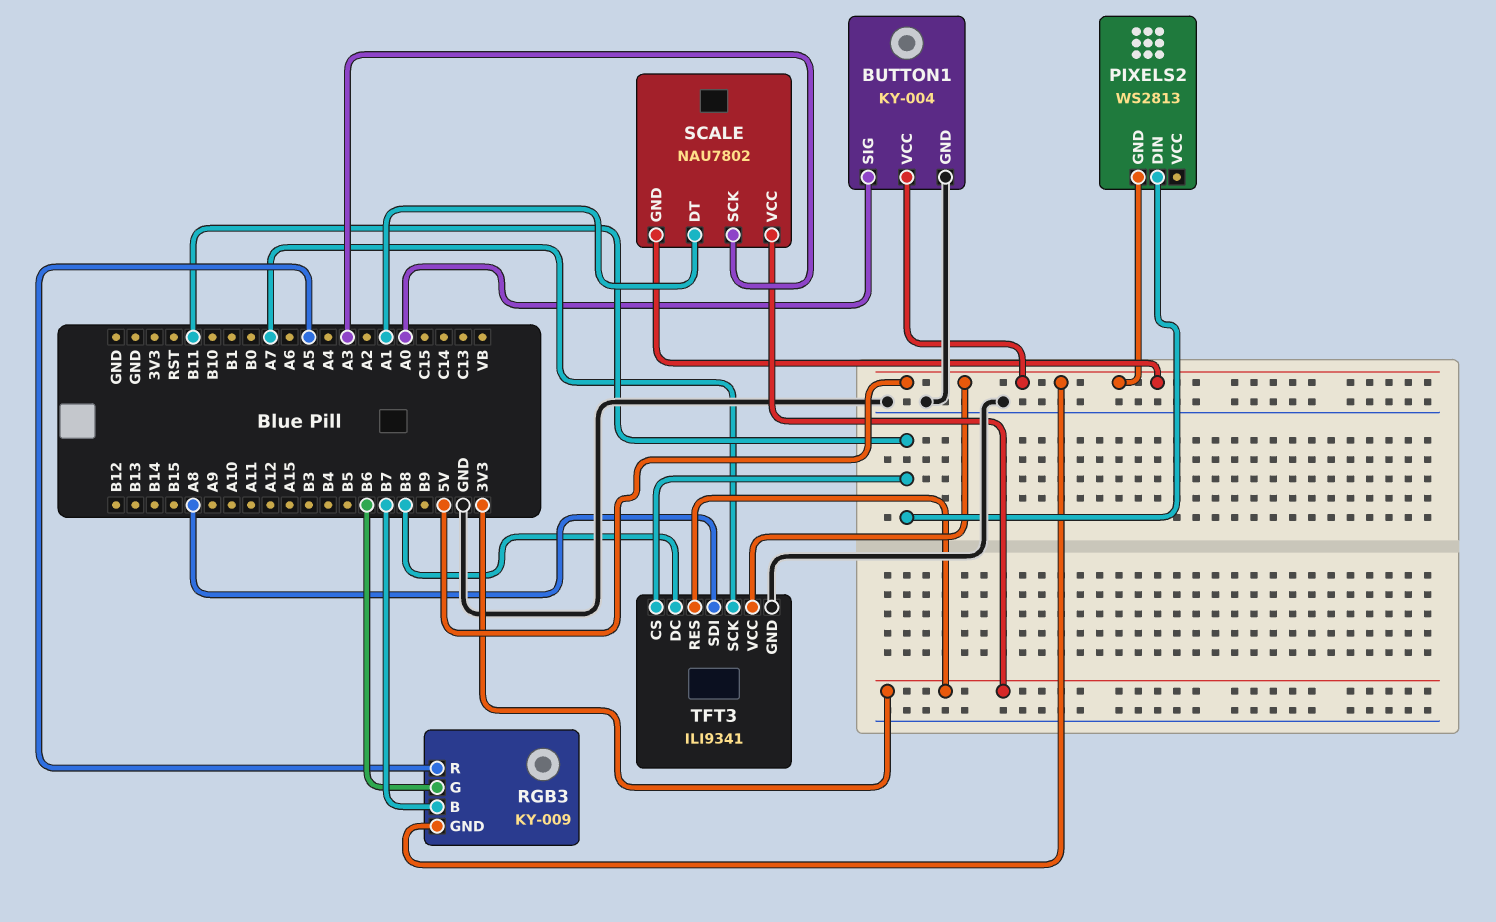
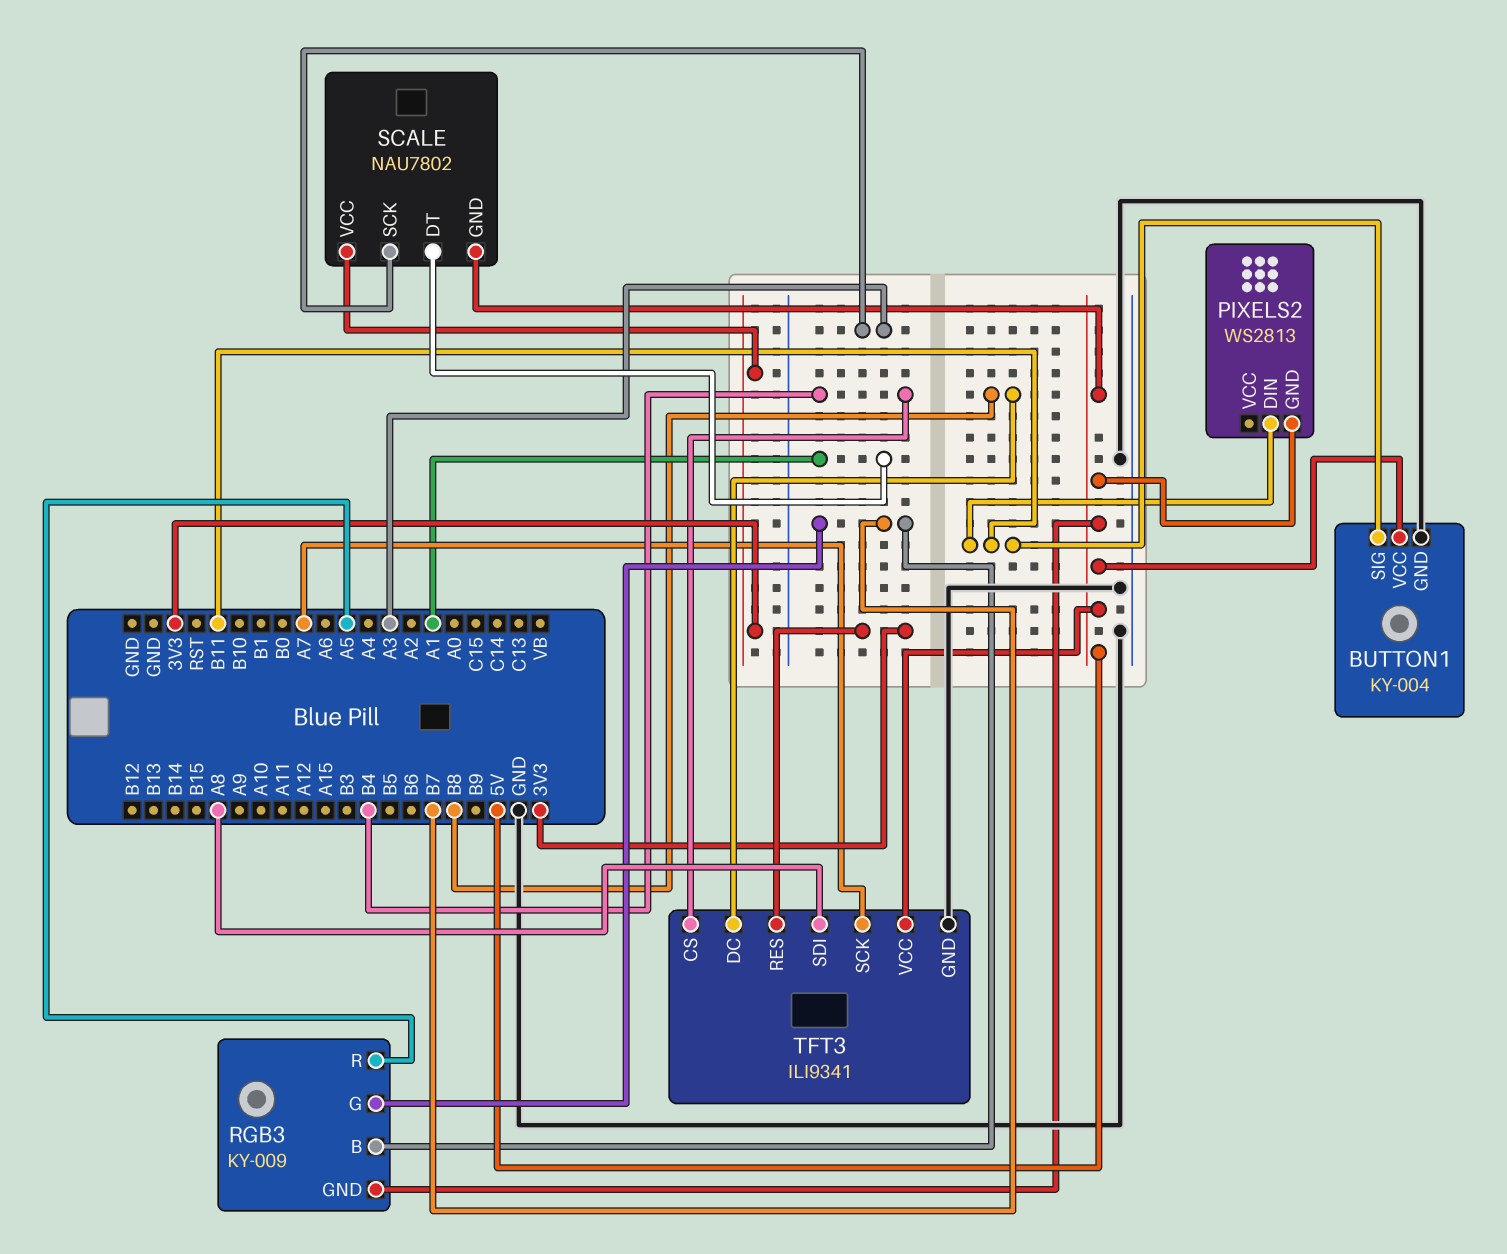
BUTTON1 pin SIG: A0 -> B11
RGB3 pin G: B6 -> B7
TFT3 pin CS: B11 -> B4

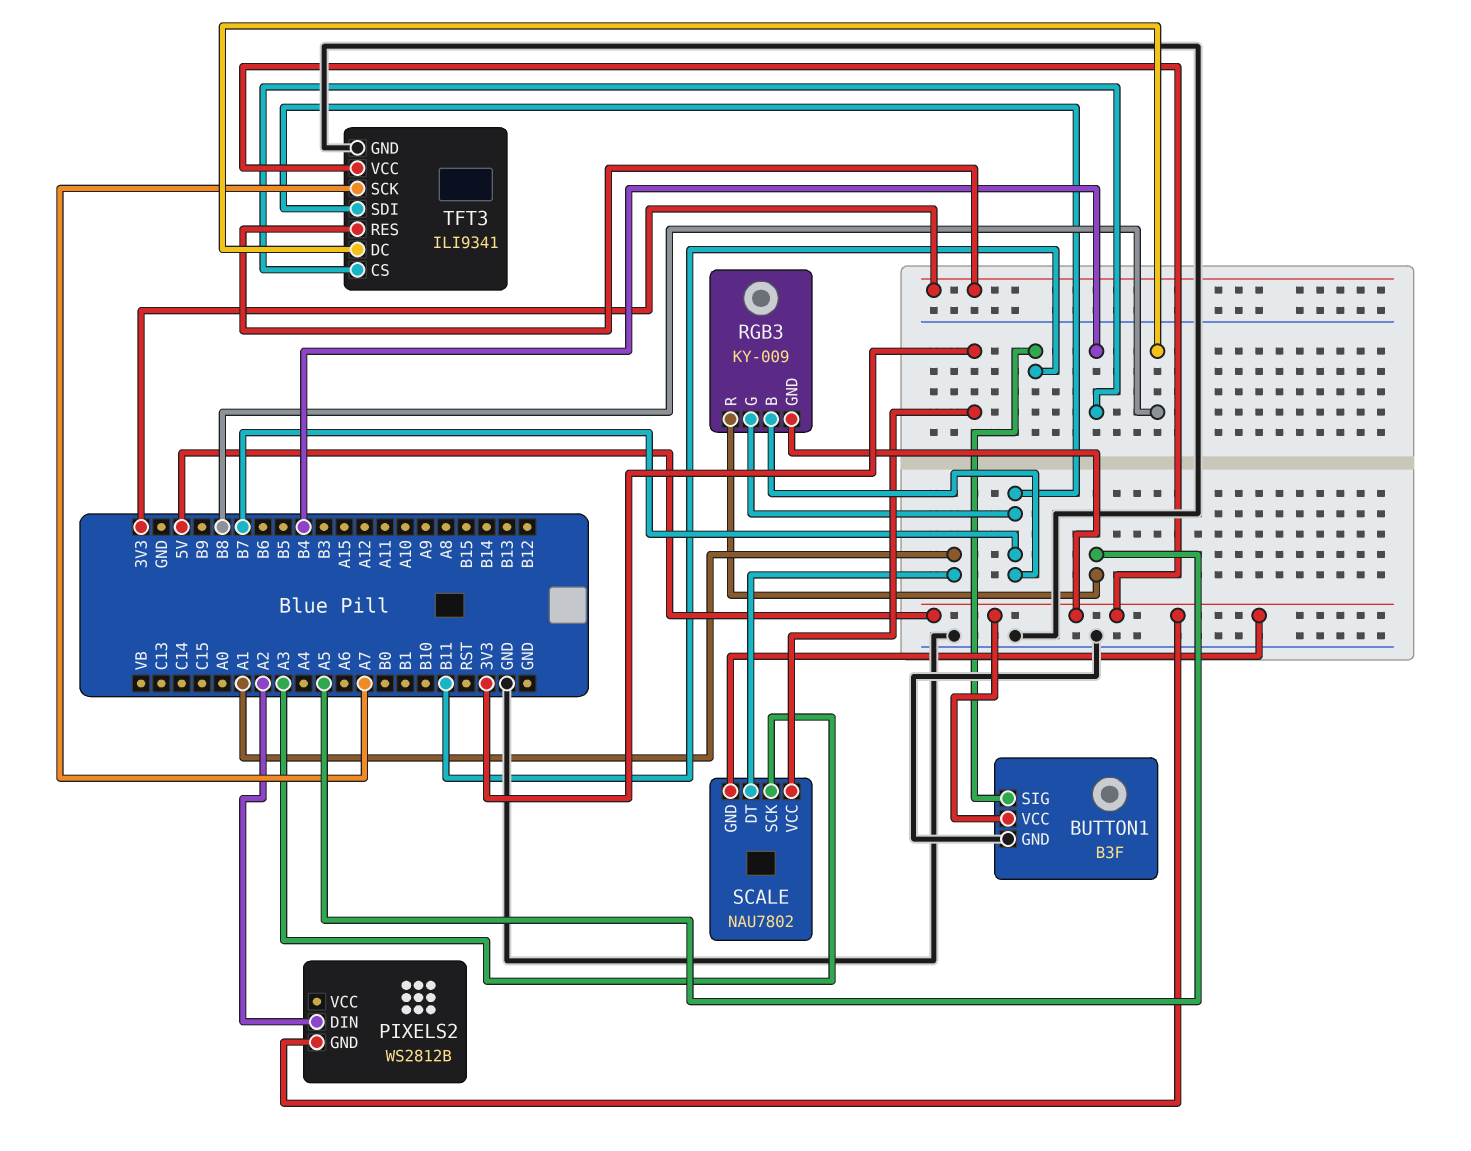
BUTTON1: KY-004 -> B3F
PIXELS2: WS2813 -> WS2812B
PIXELS2 pin DIN: B11 -> A2
TFT3 pin SDI: A8 -> B7

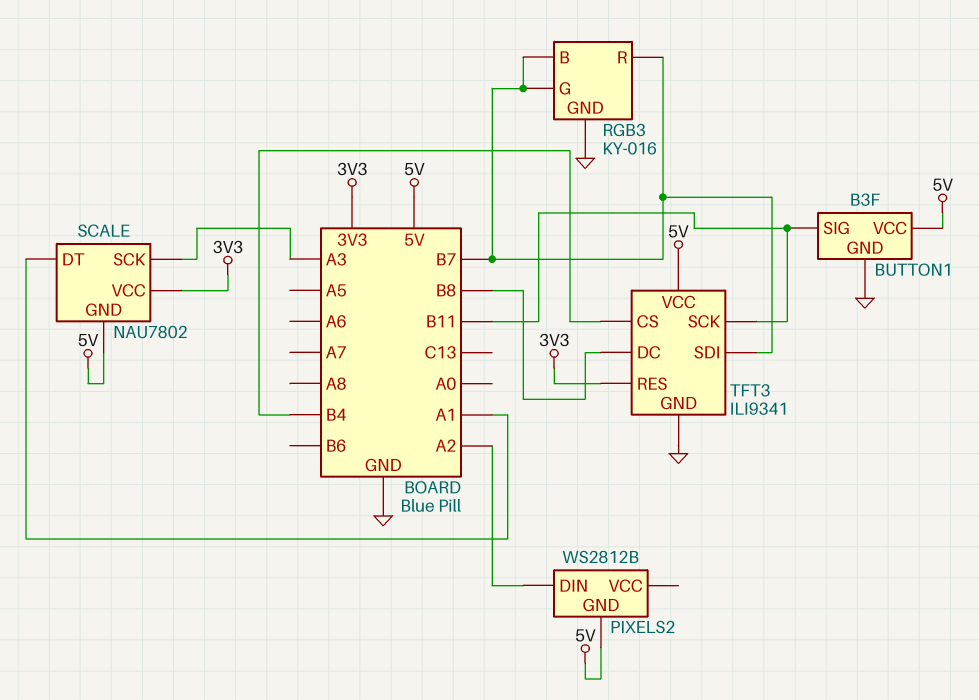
RGB3: KY-009 -> KY-016
RGB3 pin GND: 5V -> GND
RGB3 pin R: A5 -> B7
TFT3 pin SCK: A7 -> B11

